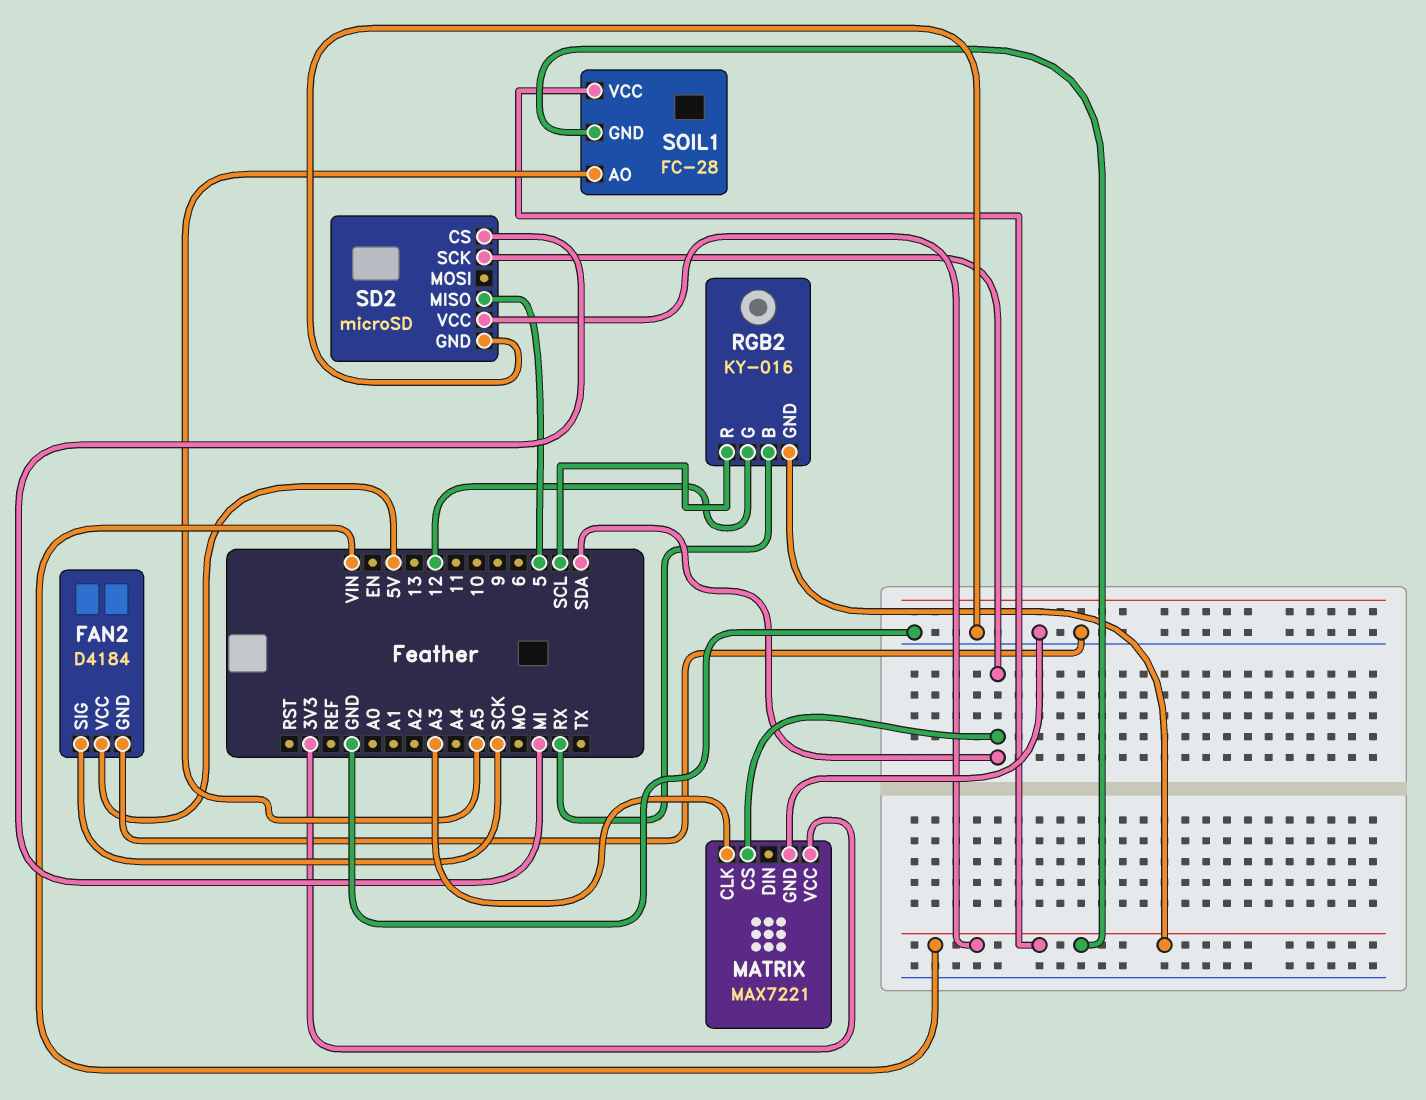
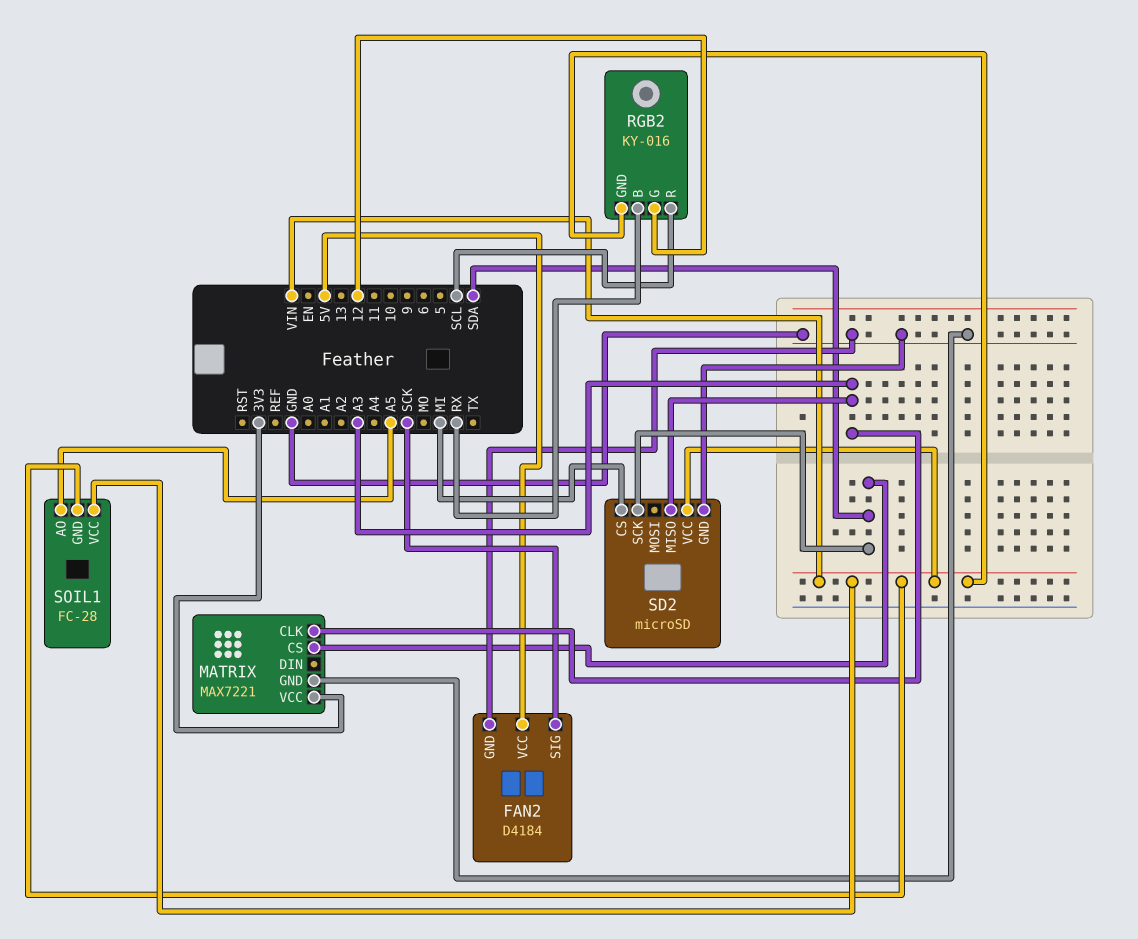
SD2 pin MISO: 5 -> A3

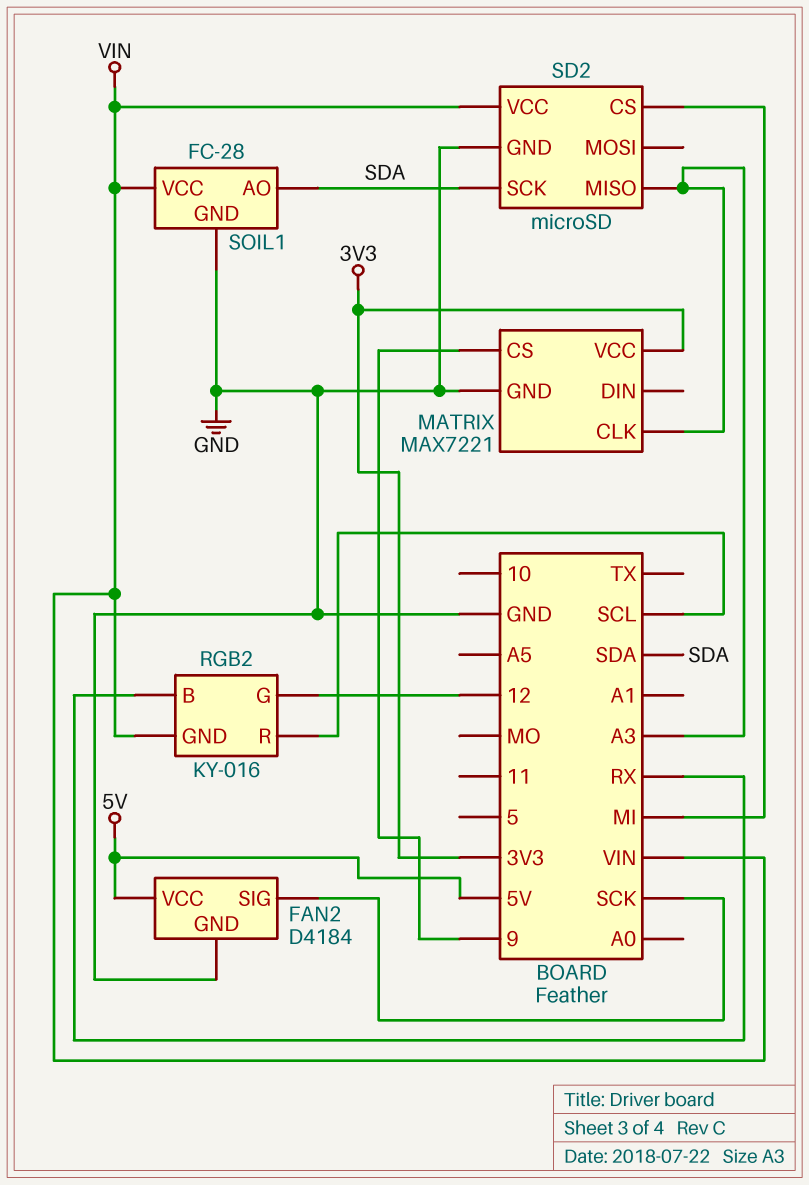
MATRIX pin CS: SDA -> 9
SOIL1 pin AO: A5 -> SDA
SOIL1 pin GND: VIN -> GND

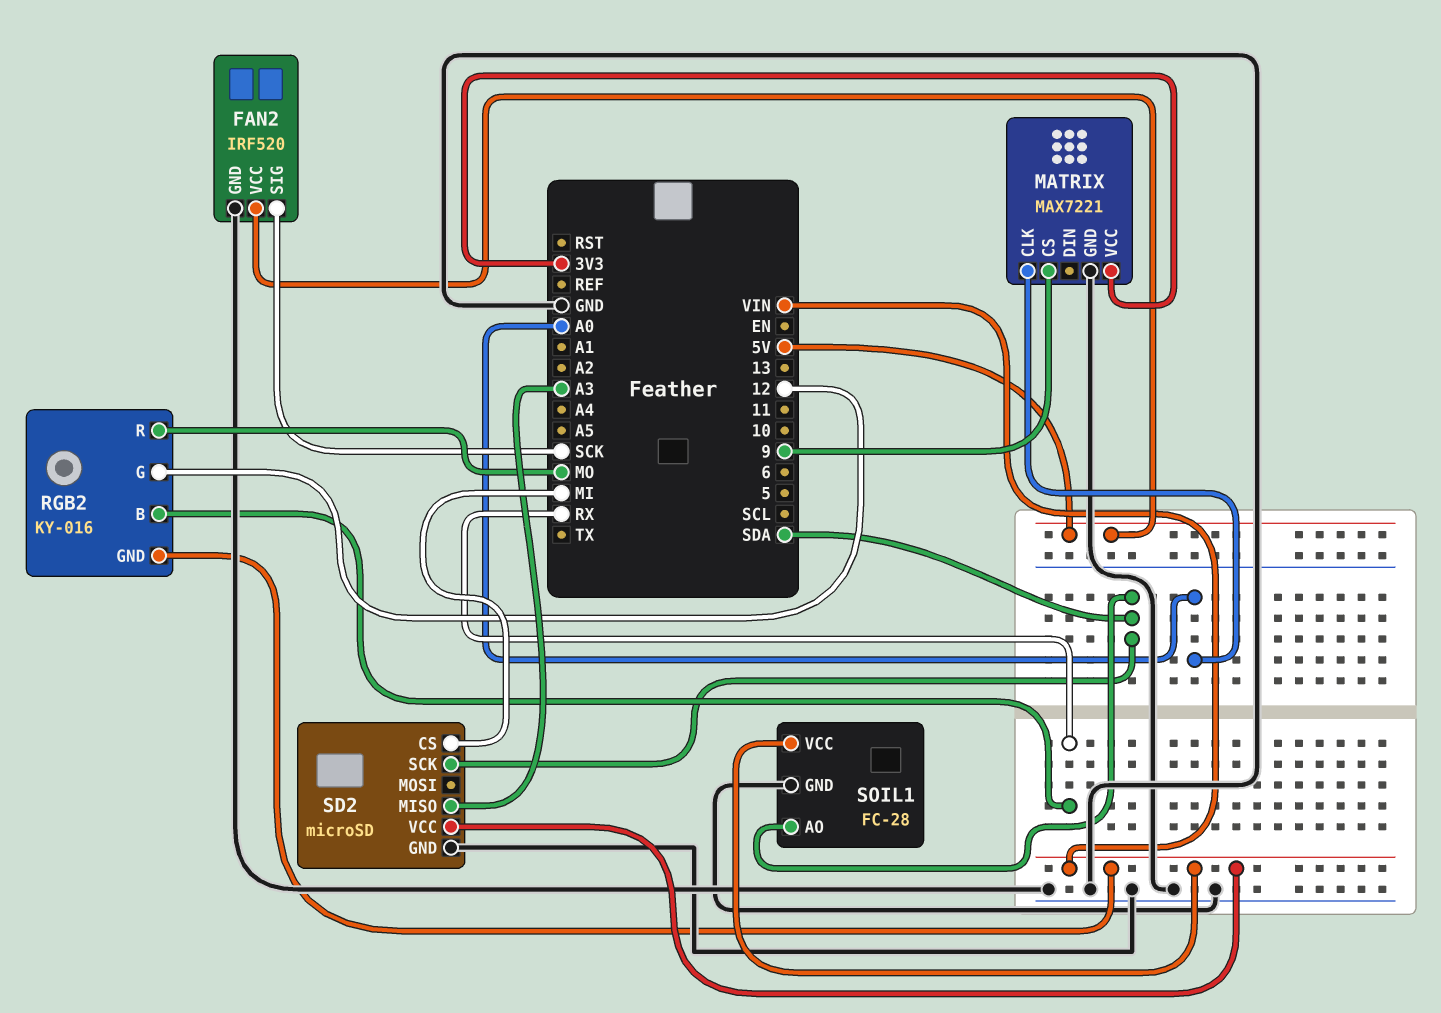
FAN2: D4184 -> IRF520
MATRIX pin CLK: A3 -> A0
RGB2 pin R: SCL -> MO

